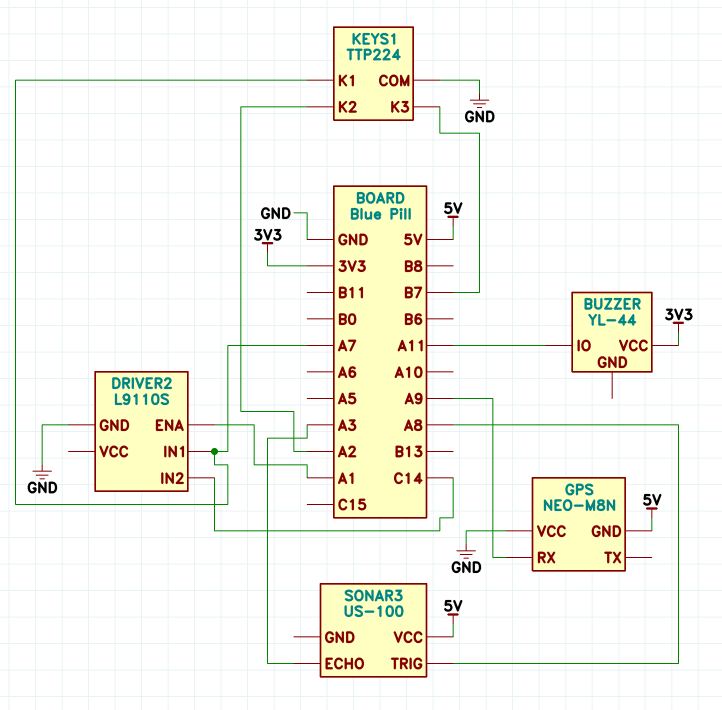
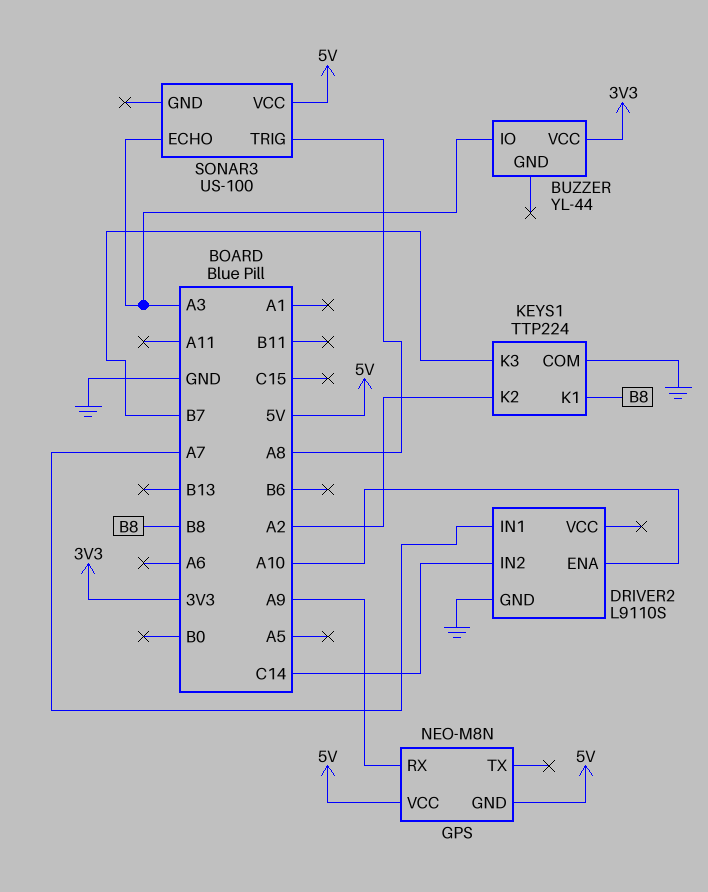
BUZZER pin IO: A11 -> A3
DRIVER2 pin ENA: A1 -> A10
GPS pin VCC: GND -> 5V
KEYS1 pin K1: A7 -> B8

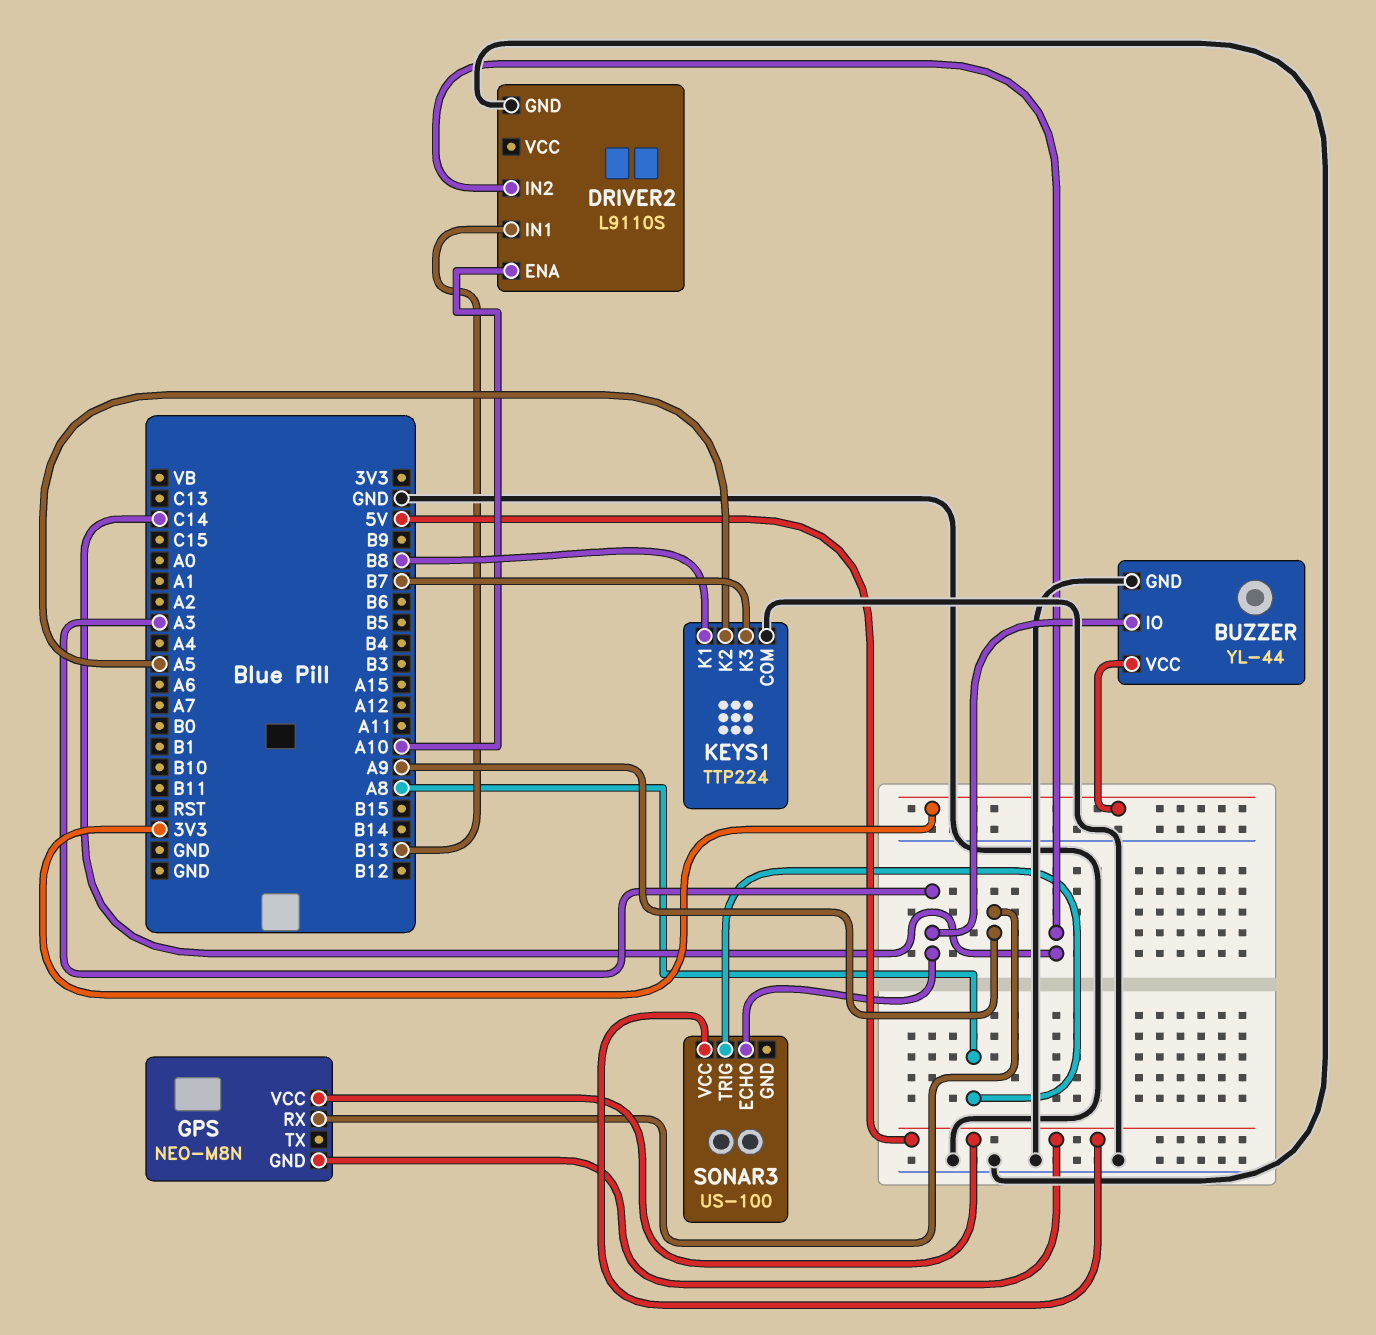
BUZZER pin GND: none -> GND
DRIVER2 pin IN1: A7 -> B13
KEYS1 pin K2: A2 -> A5

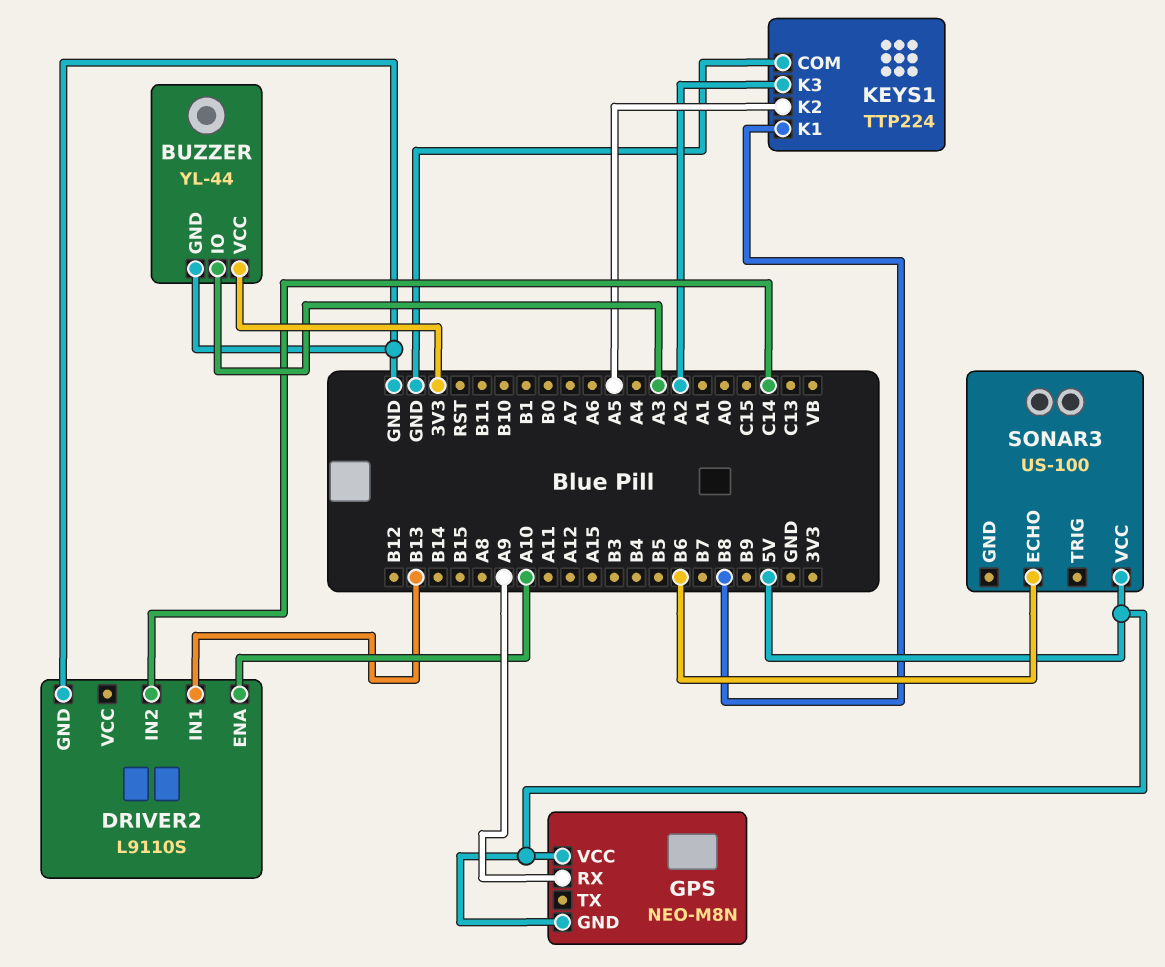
KEYS1 pin K3: B7 -> A2
SONAR3 pin ECHO: A3 -> B6
SONAR3 pin TRIG: A8 -> none

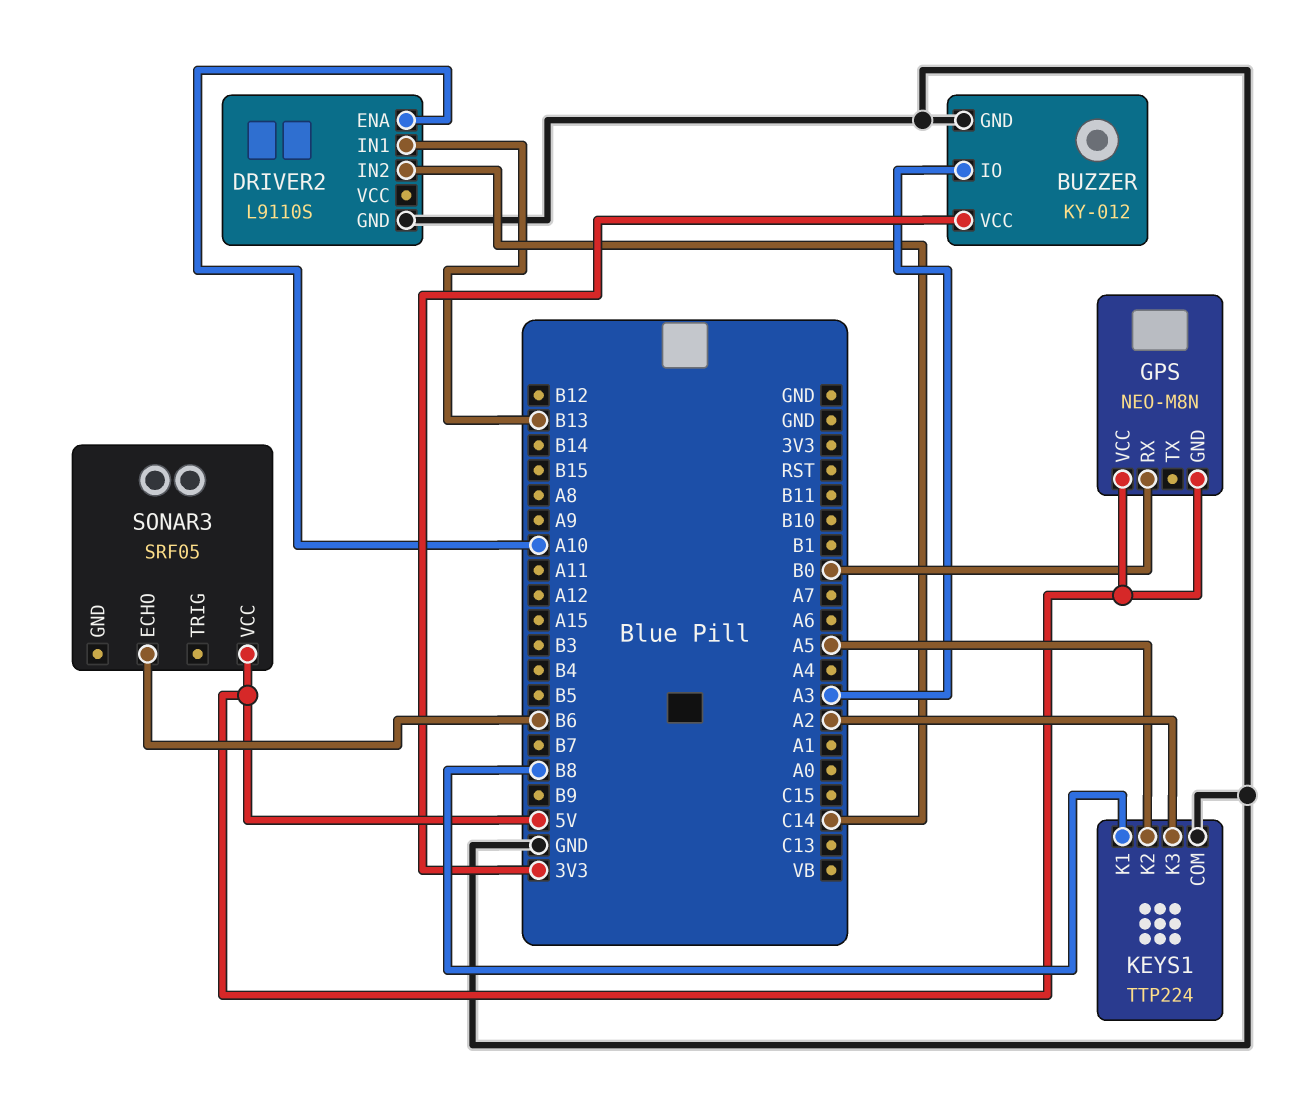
BUZZER: YL-44 -> KY-012
GPS pin RX: A9 -> B0
SONAR3: US-100 -> SRF05

